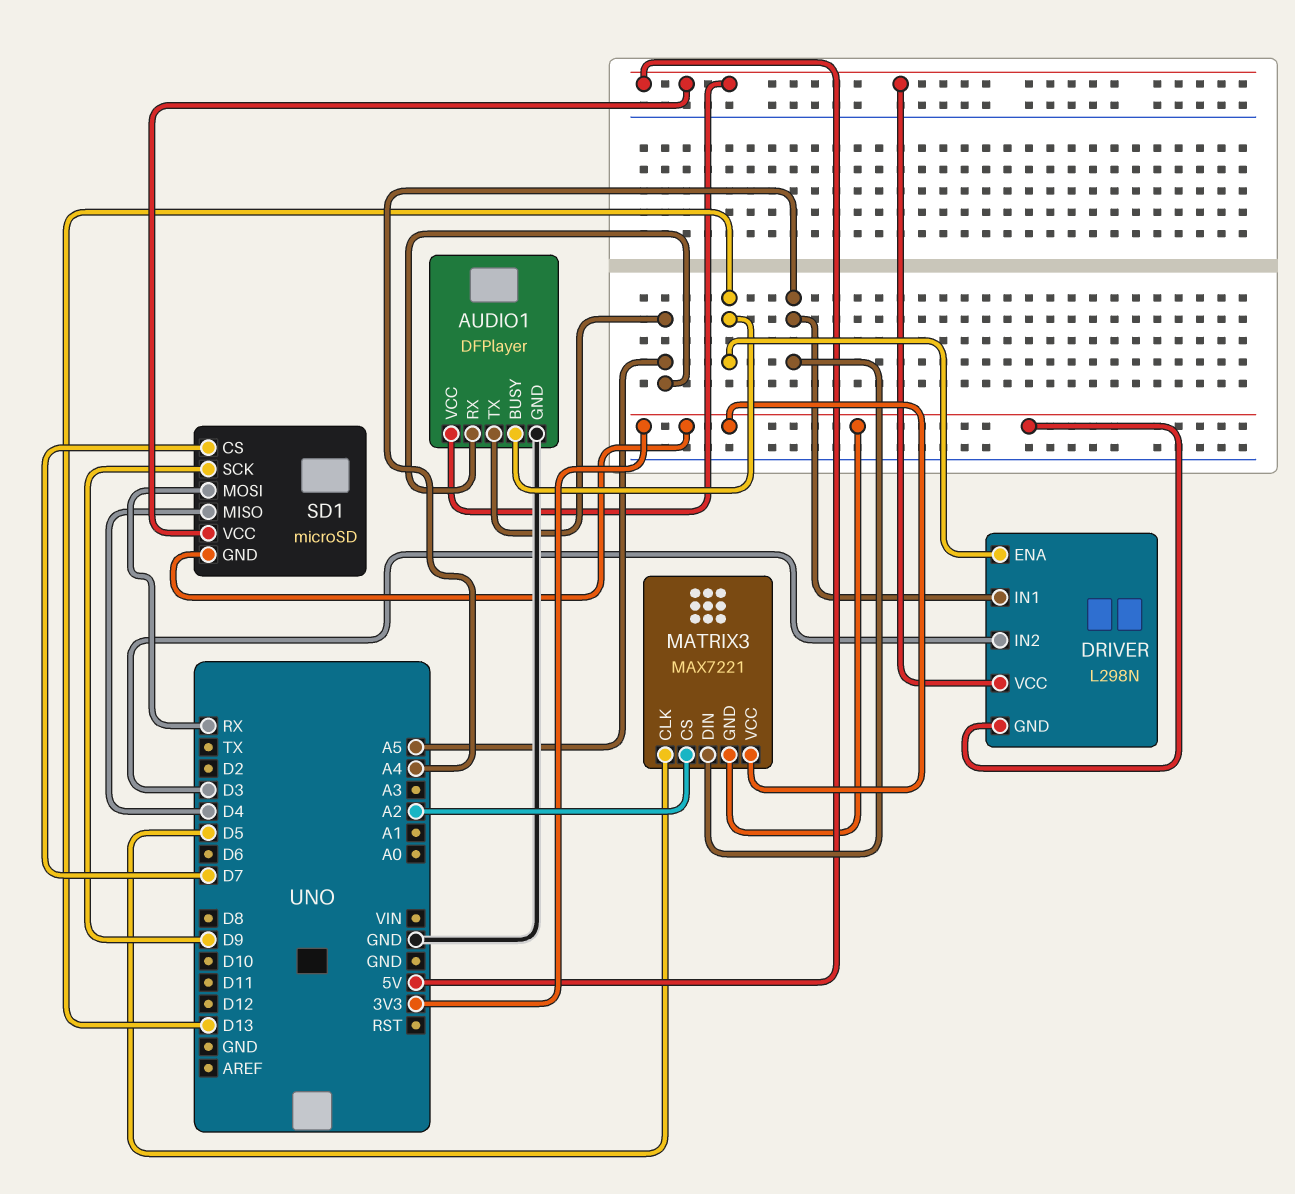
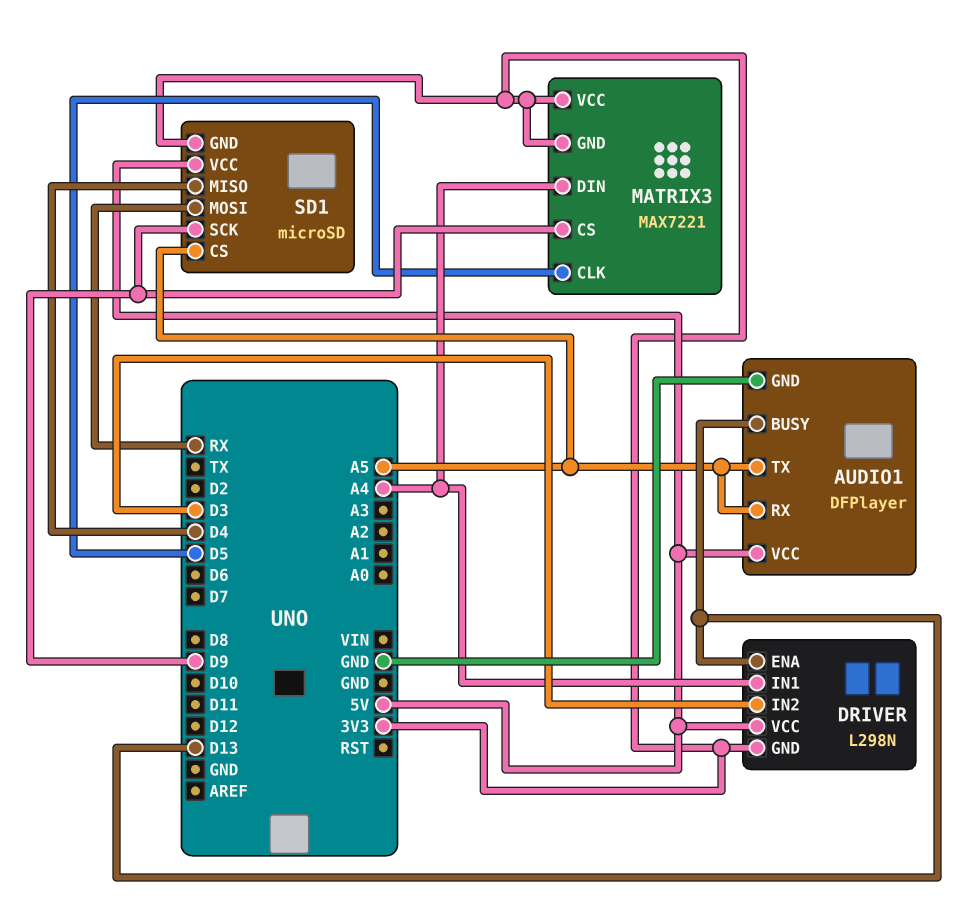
MATRIX3 pin CS: A2 -> D9
SD1 pin CS: D7 -> A5

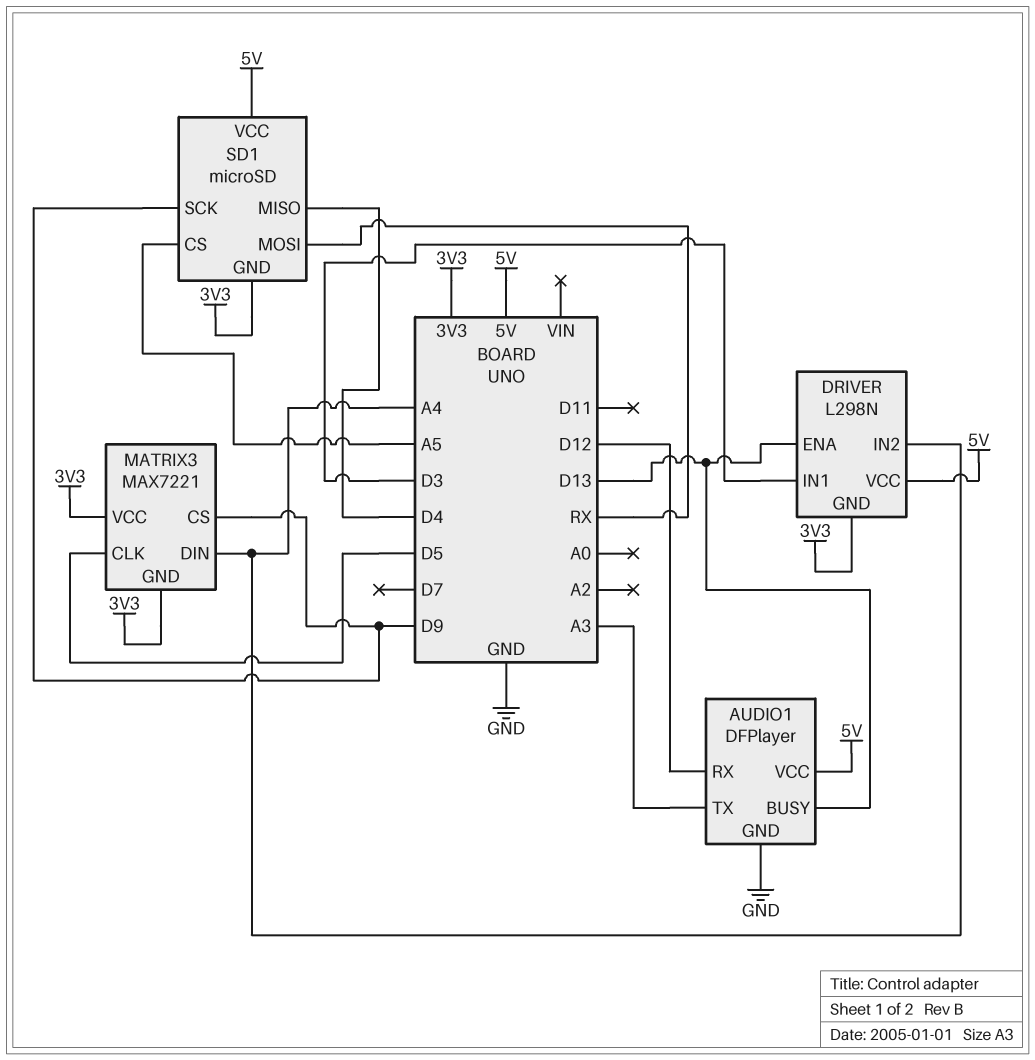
AUDIO1 pin RX: A5 -> D12
AUDIO1 pin TX: A5 -> A3
DRIVER pin IN1: A4 -> D3
DRIVER pin IN2: D3 -> A4

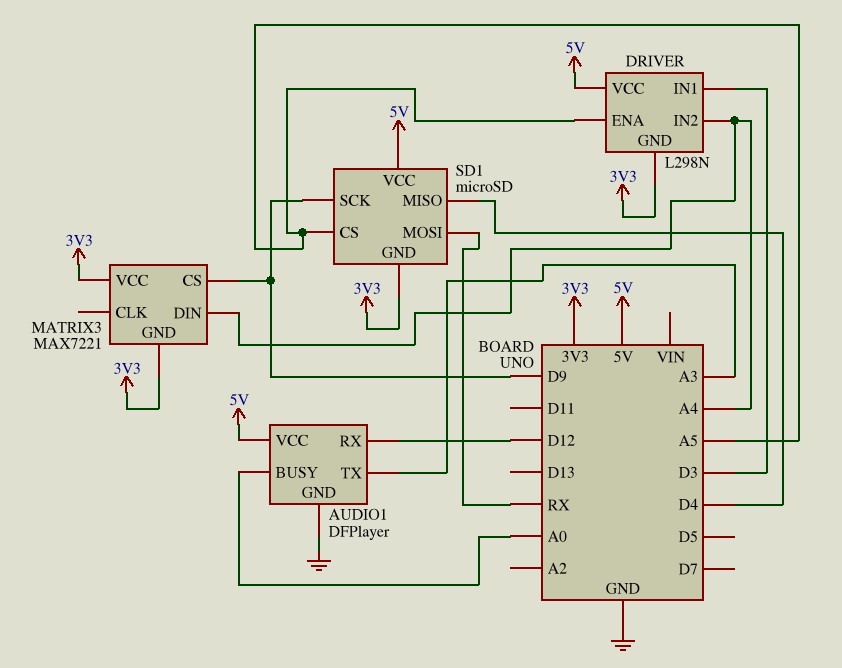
AUDIO1 pin BUSY: D13 -> A0
DRIVER pin ENA: D13 -> A5
MATRIX3 pin CLK: D5 -> none

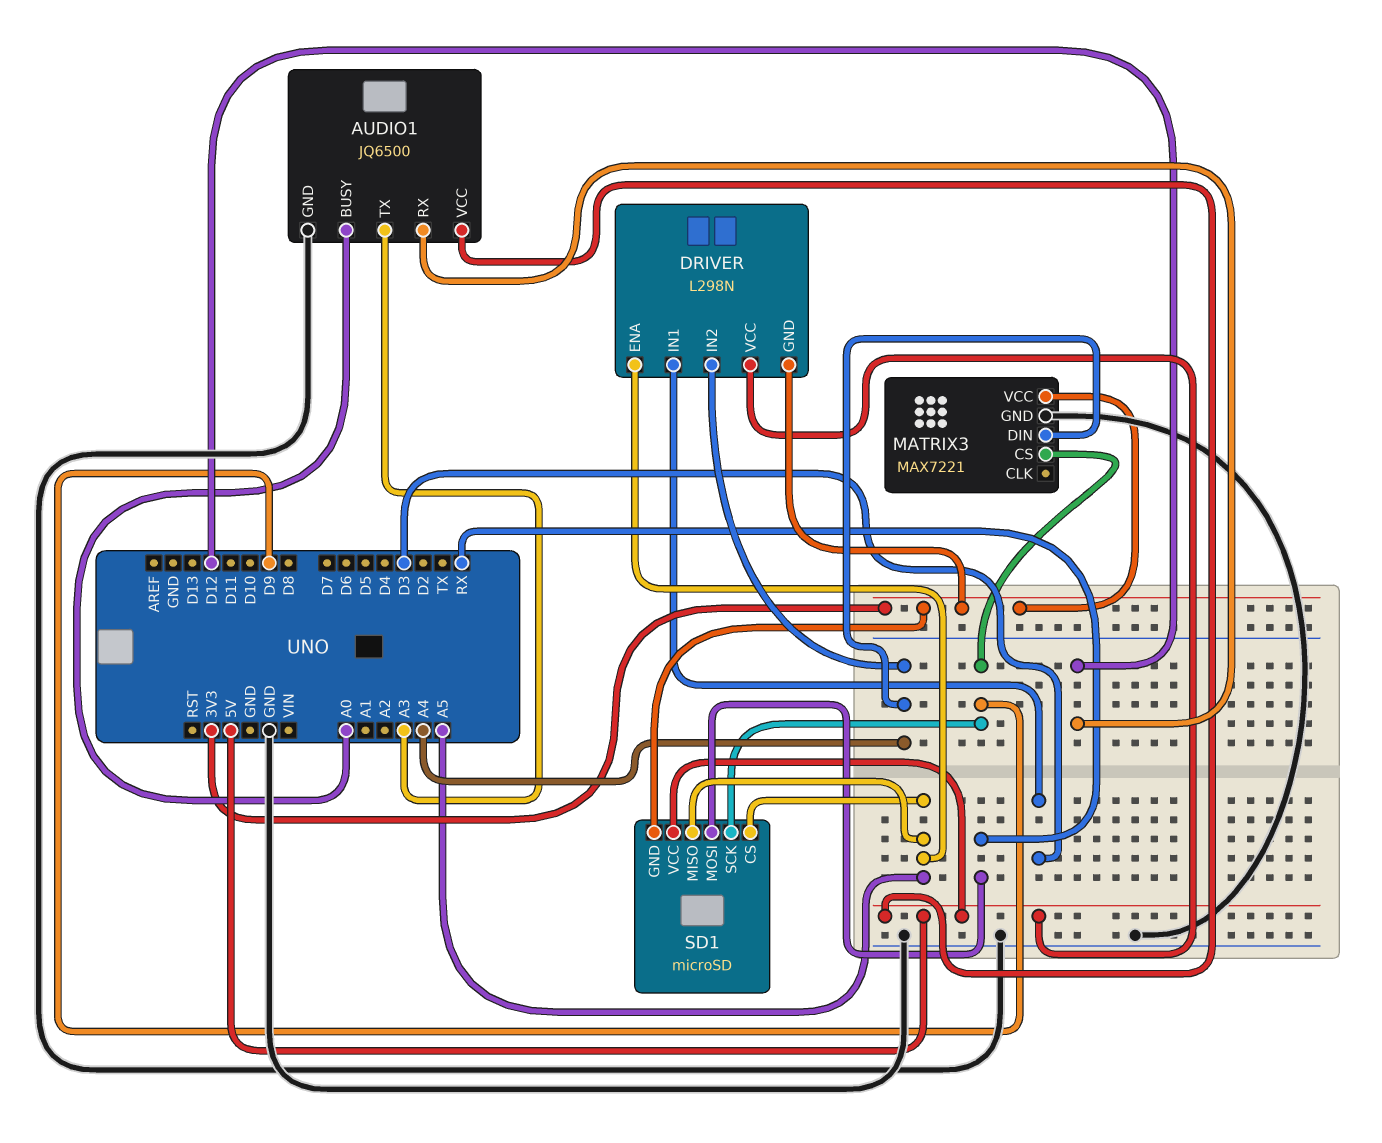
AUDIO1: DFPlayer -> JQ6500
MATRIX3 pin GND: 3V3 -> GND
SD1 pin MISO: D4 -> A5

